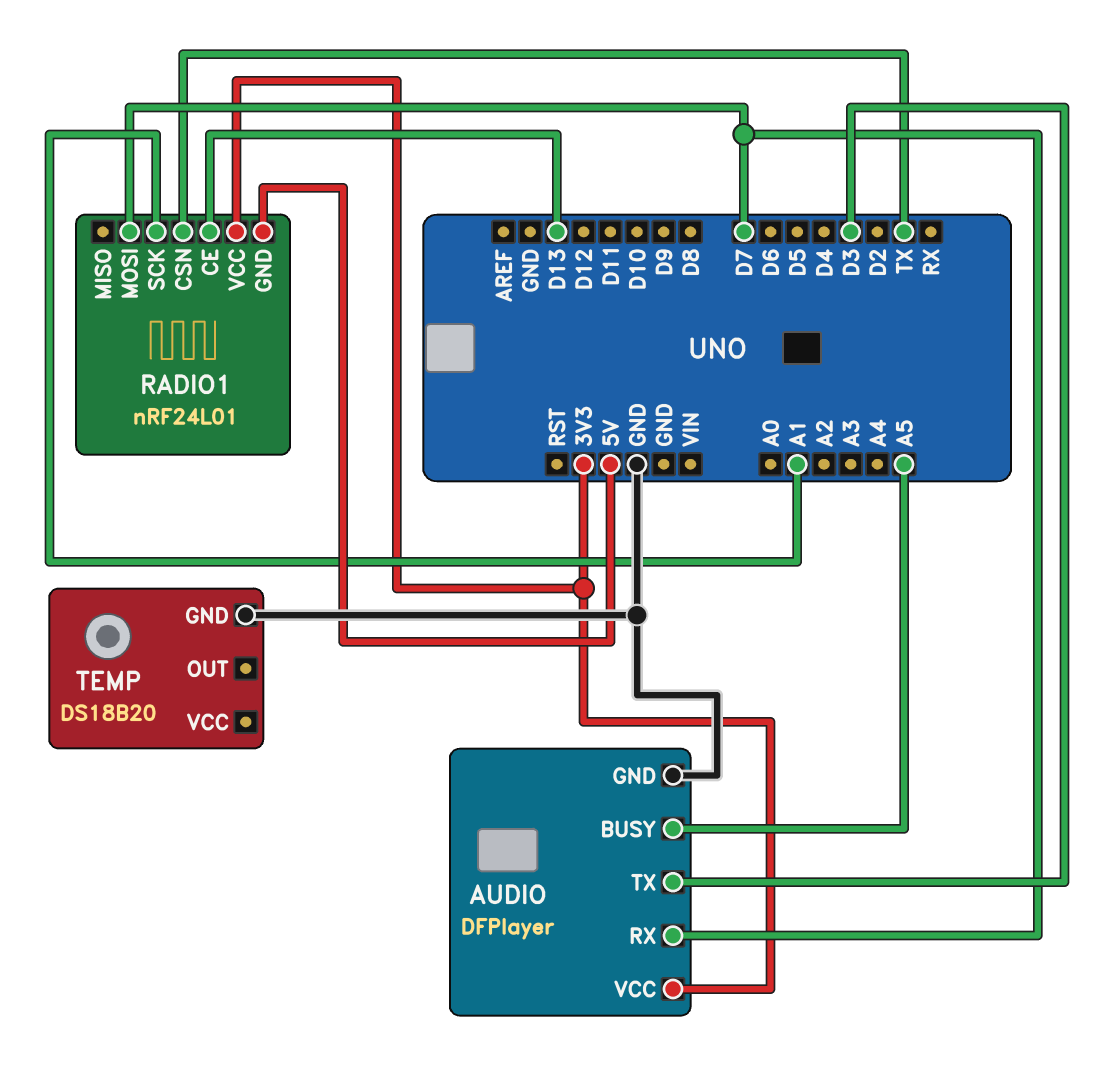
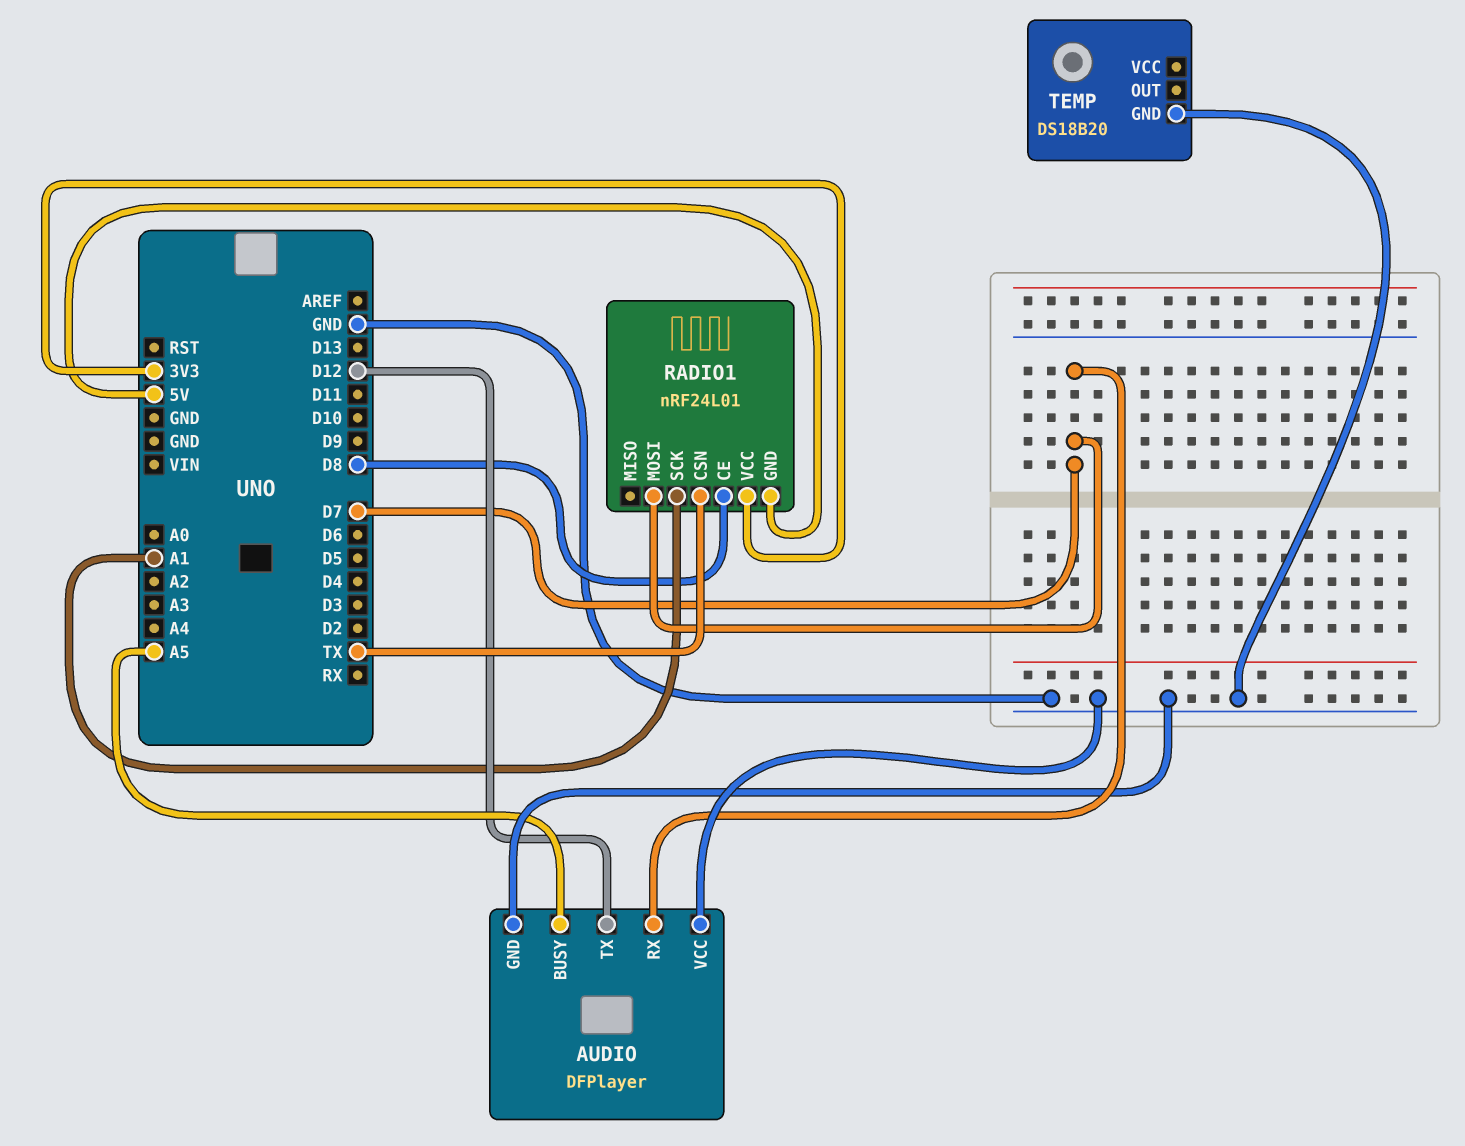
AUDIO pin TX: D3 -> D12
AUDIO pin VCC: 3V3 -> GND
RADIO1 pin CE: D13 -> D8

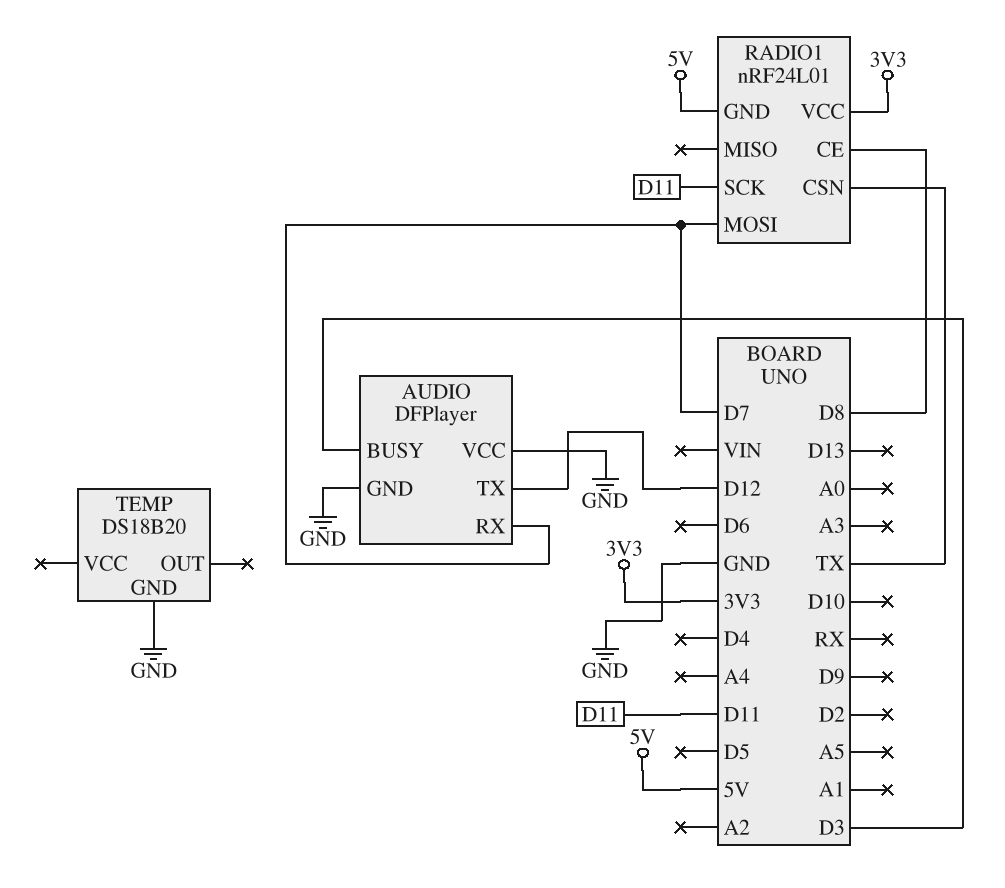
AUDIO pin BUSY: A5 -> D3
RADIO1 pin SCK: A1 -> D11

